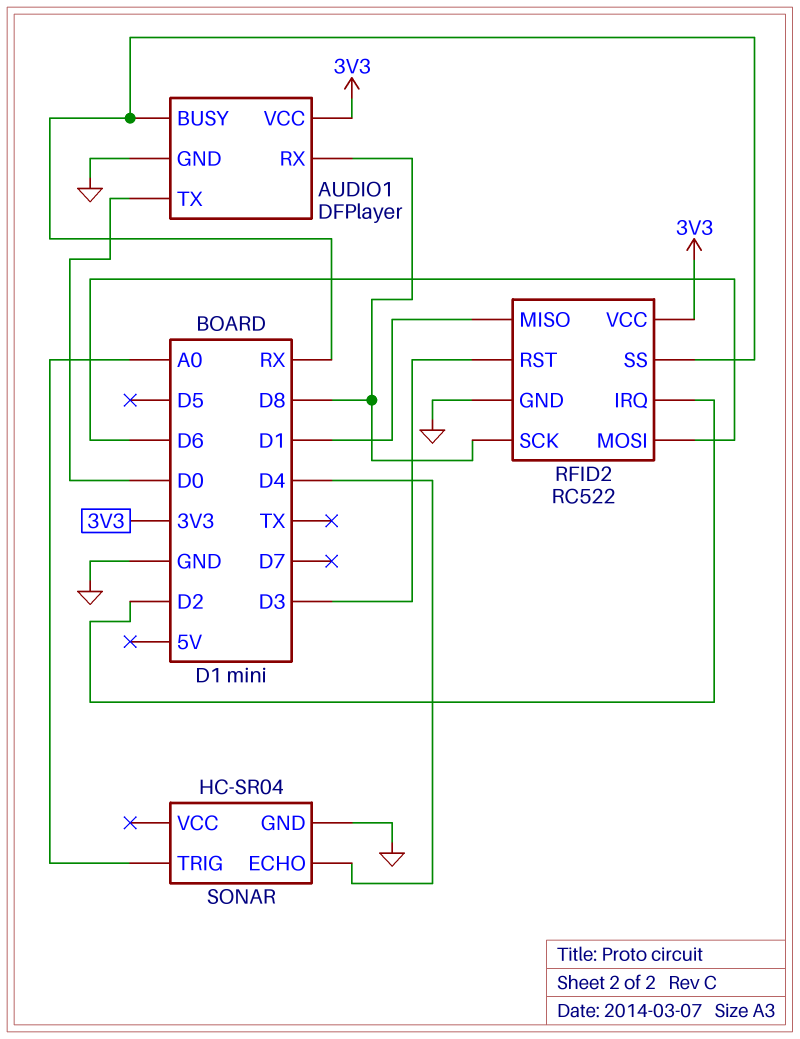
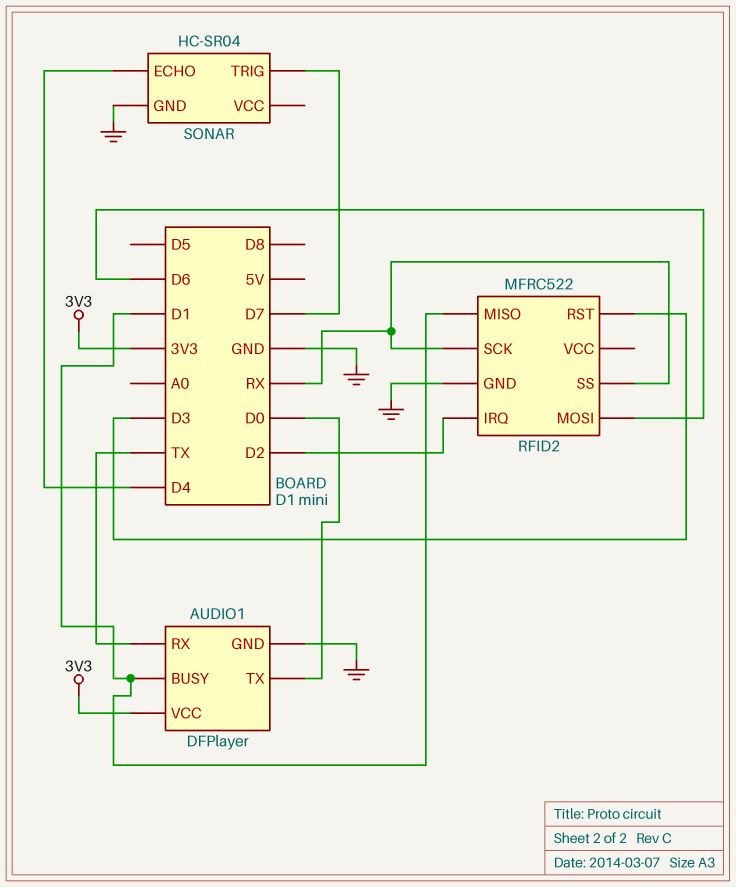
AUDIO1 pin BUSY: RX -> D1
AUDIO1 pin RX: D8 -> TX
RFID2: RC522 -> MFRC522
RFID2 pin SCK: D8 -> RX
RFID2 pin VCC: 3V3 -> none
SONAR pin TRIG: A0 -> D7

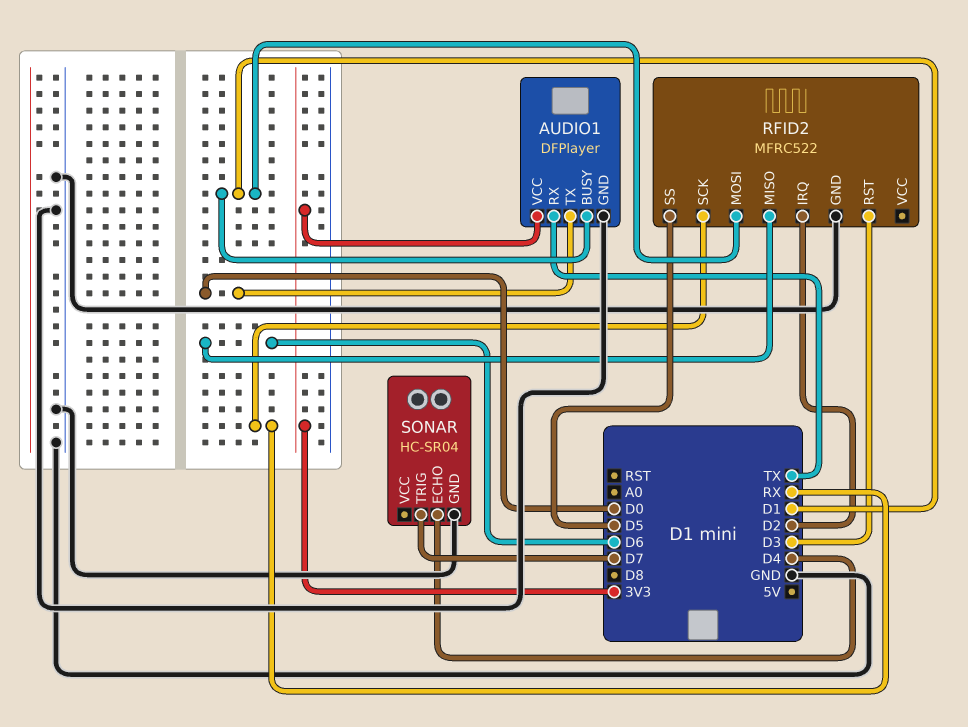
RFID2 pin MISO: D1 -> D6
RFID2 pin MOSI: D6 -> D1
RFID2 pin SS: RX -> D5

